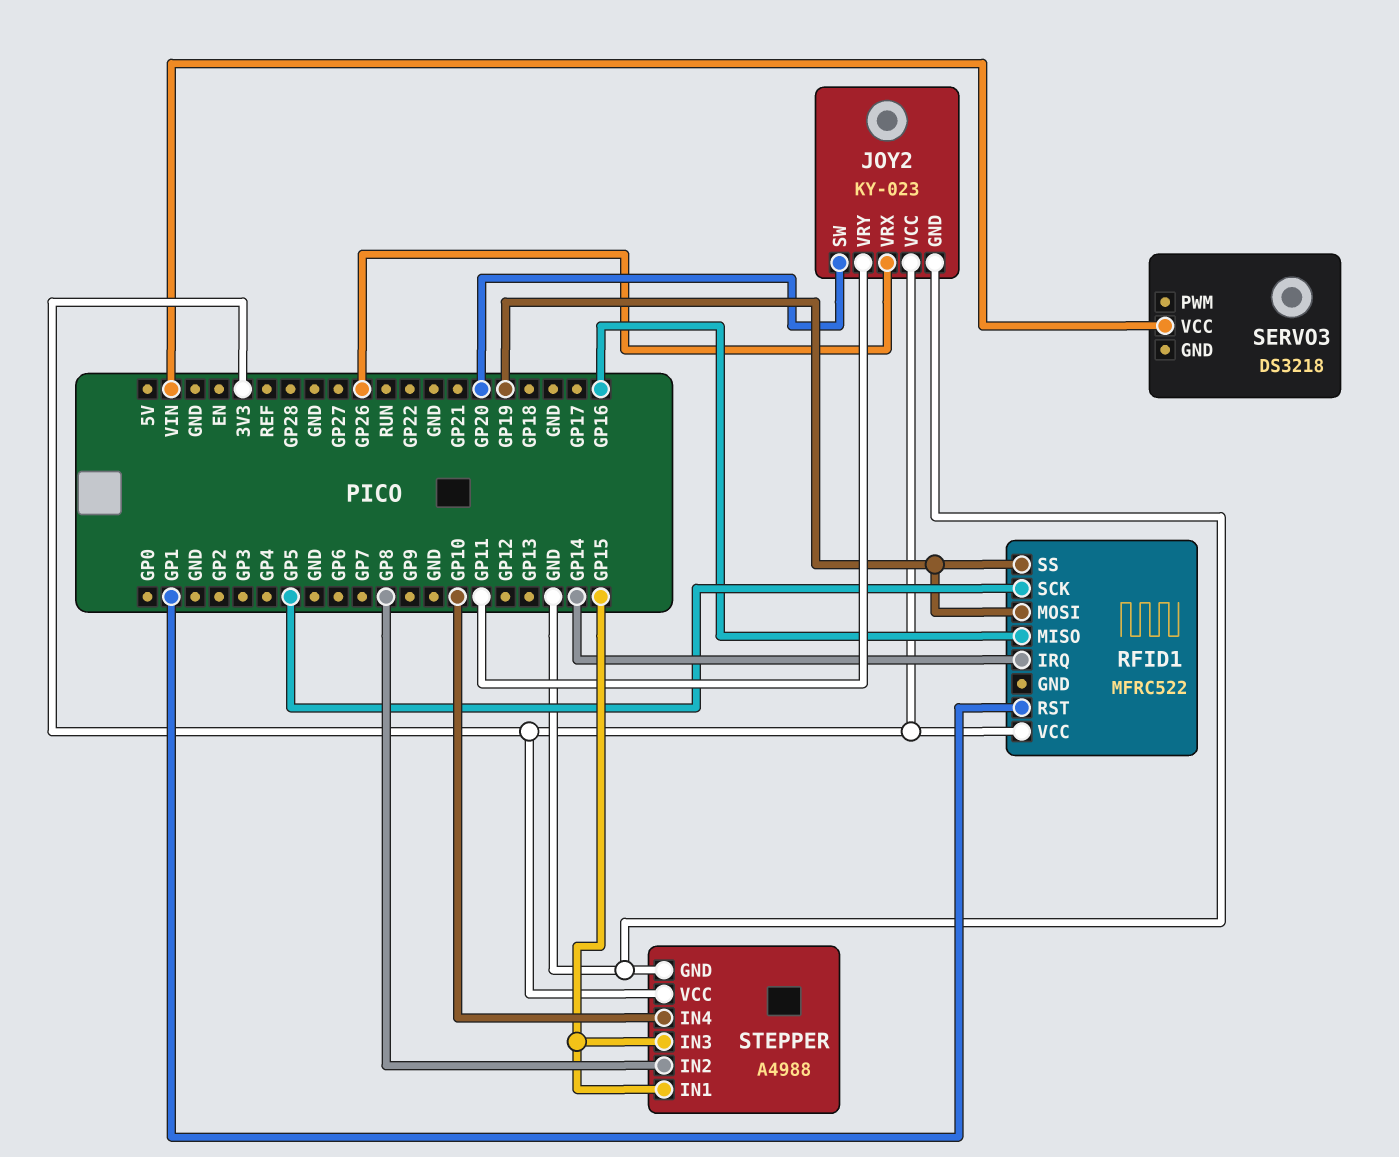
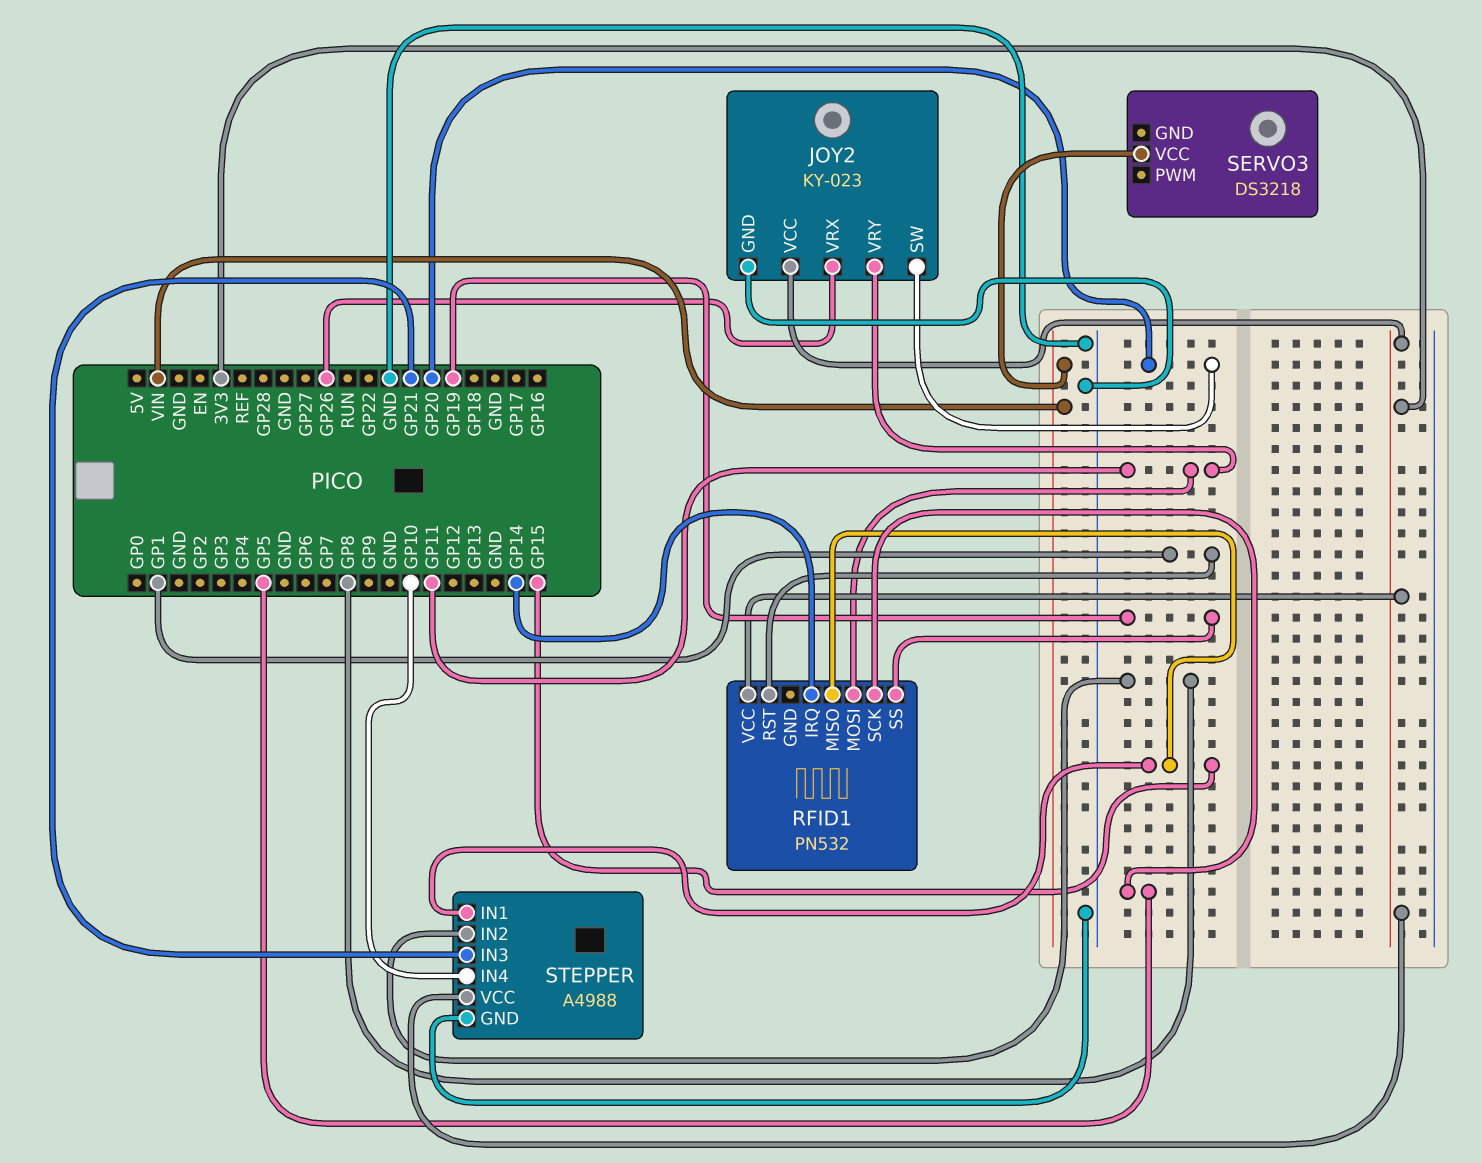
RFID1: MFRC522 -> PN532
RFID1 pin MISO: GP16 -> GP15
RFID1 pin MOSI: GP19 -> GP11
STEPPER pin IN3: GP15 -> GP21

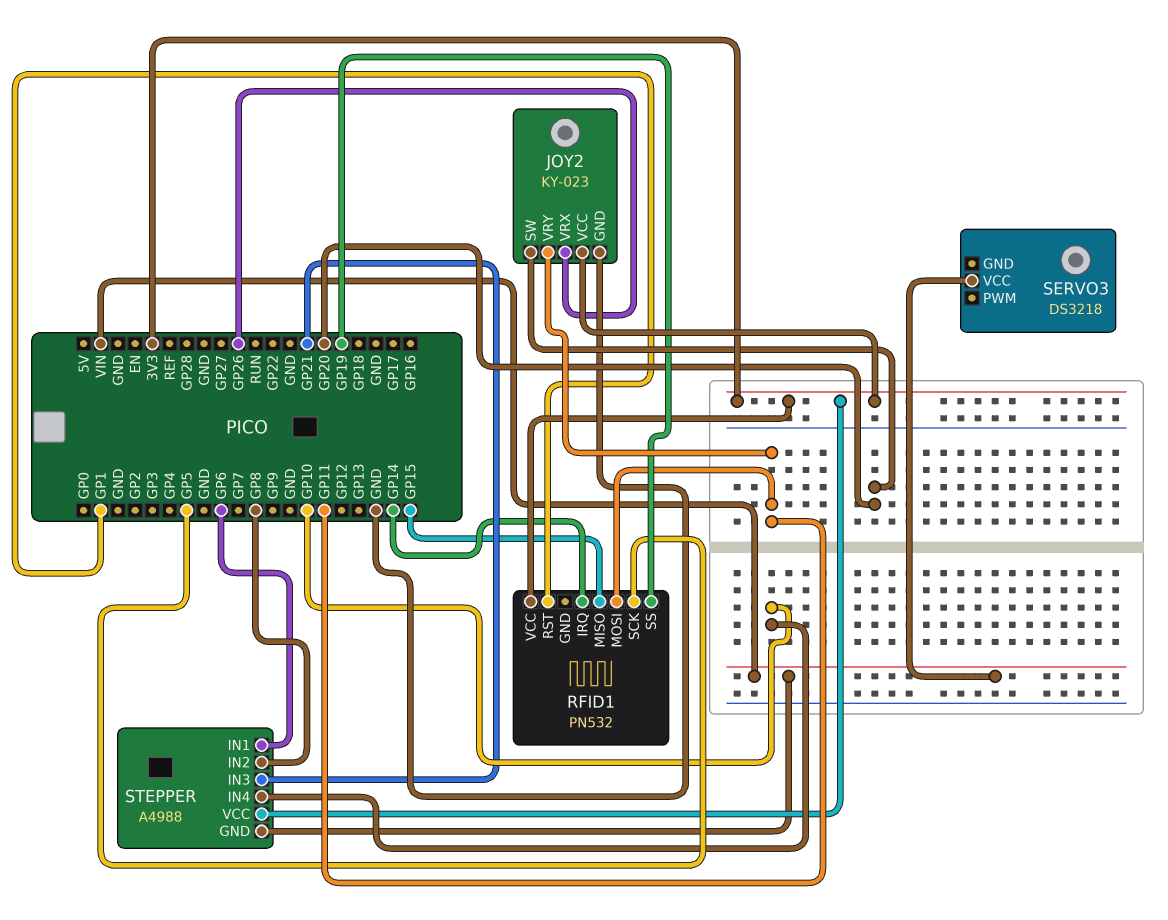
STEPPER pin GND: GND -> VIN
STEPPER pin IN1: GP15 -> GP6

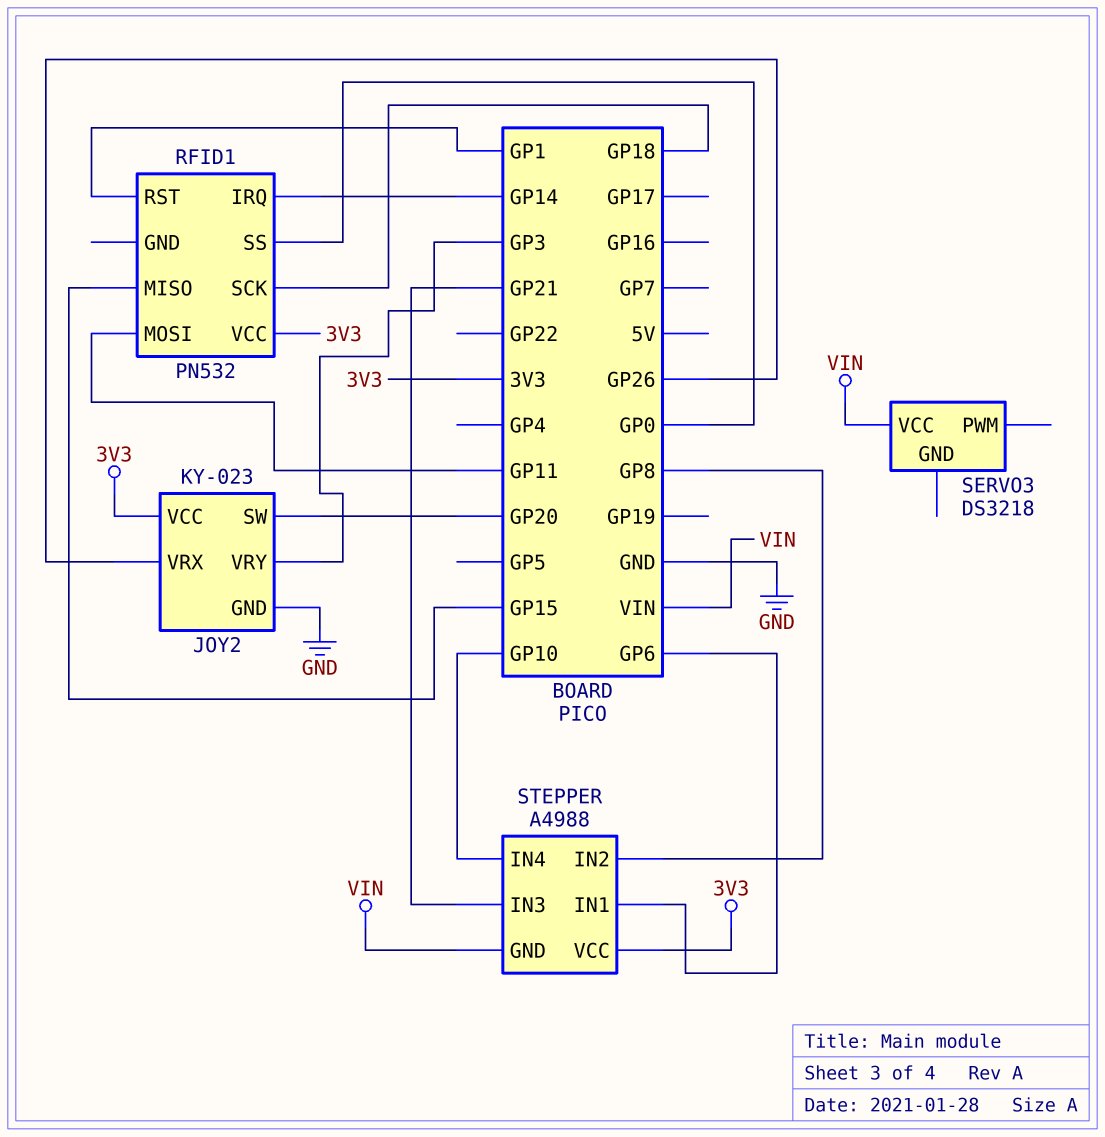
JOY2 pin VRY: GP11 -> GP3
RFID1 pin SCK: GP5 -> GP18
RFID1 pin SS: GP19 -> GP0

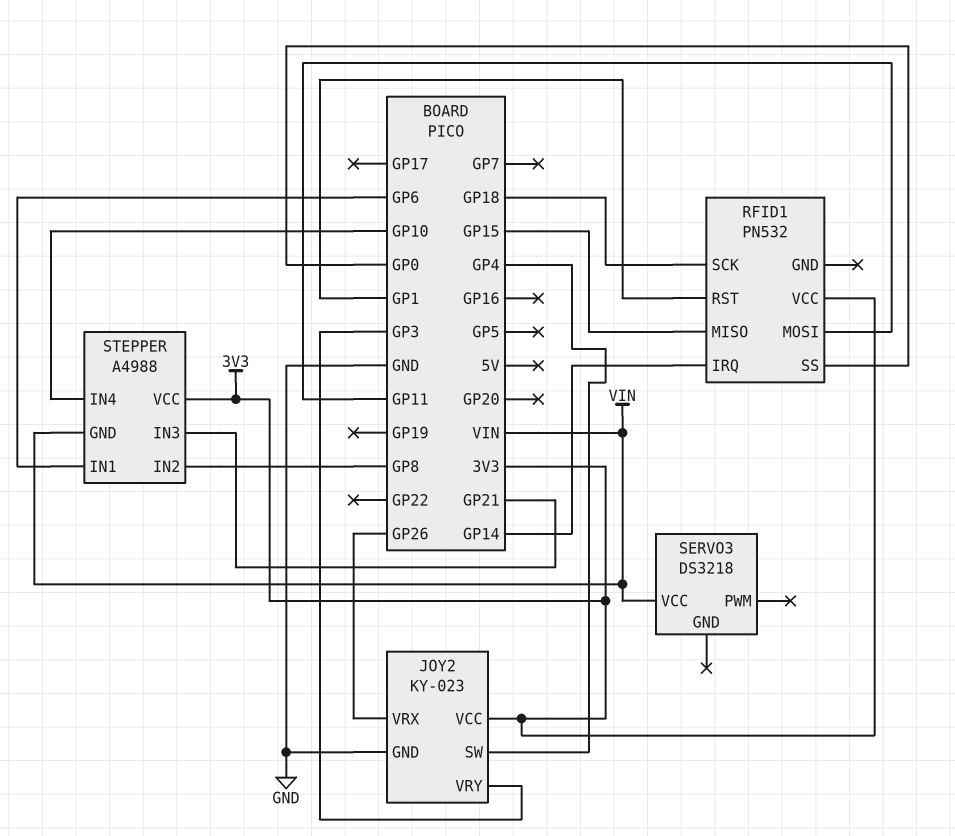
JOY2 pin SW: GP20 -> GP4

